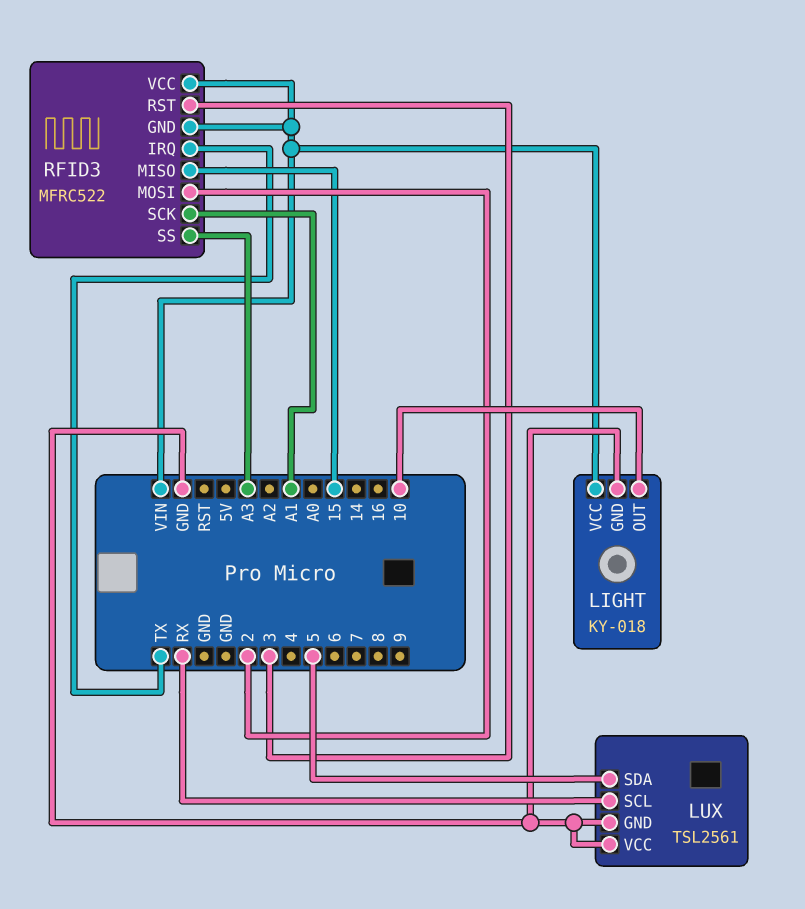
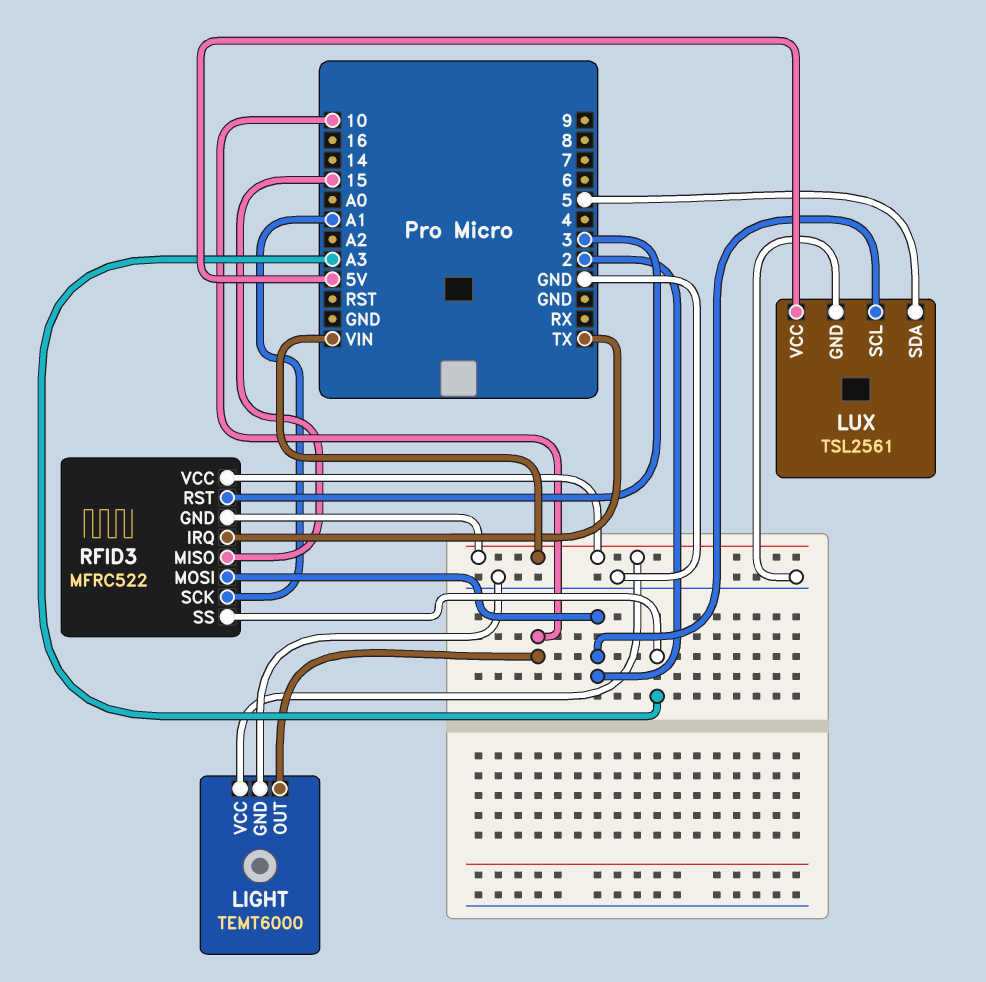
LIGHT: KY-018 -> TEMT6000
LUX pin SCL: RX -> 2
LUX pin VCC: GND -> 5V

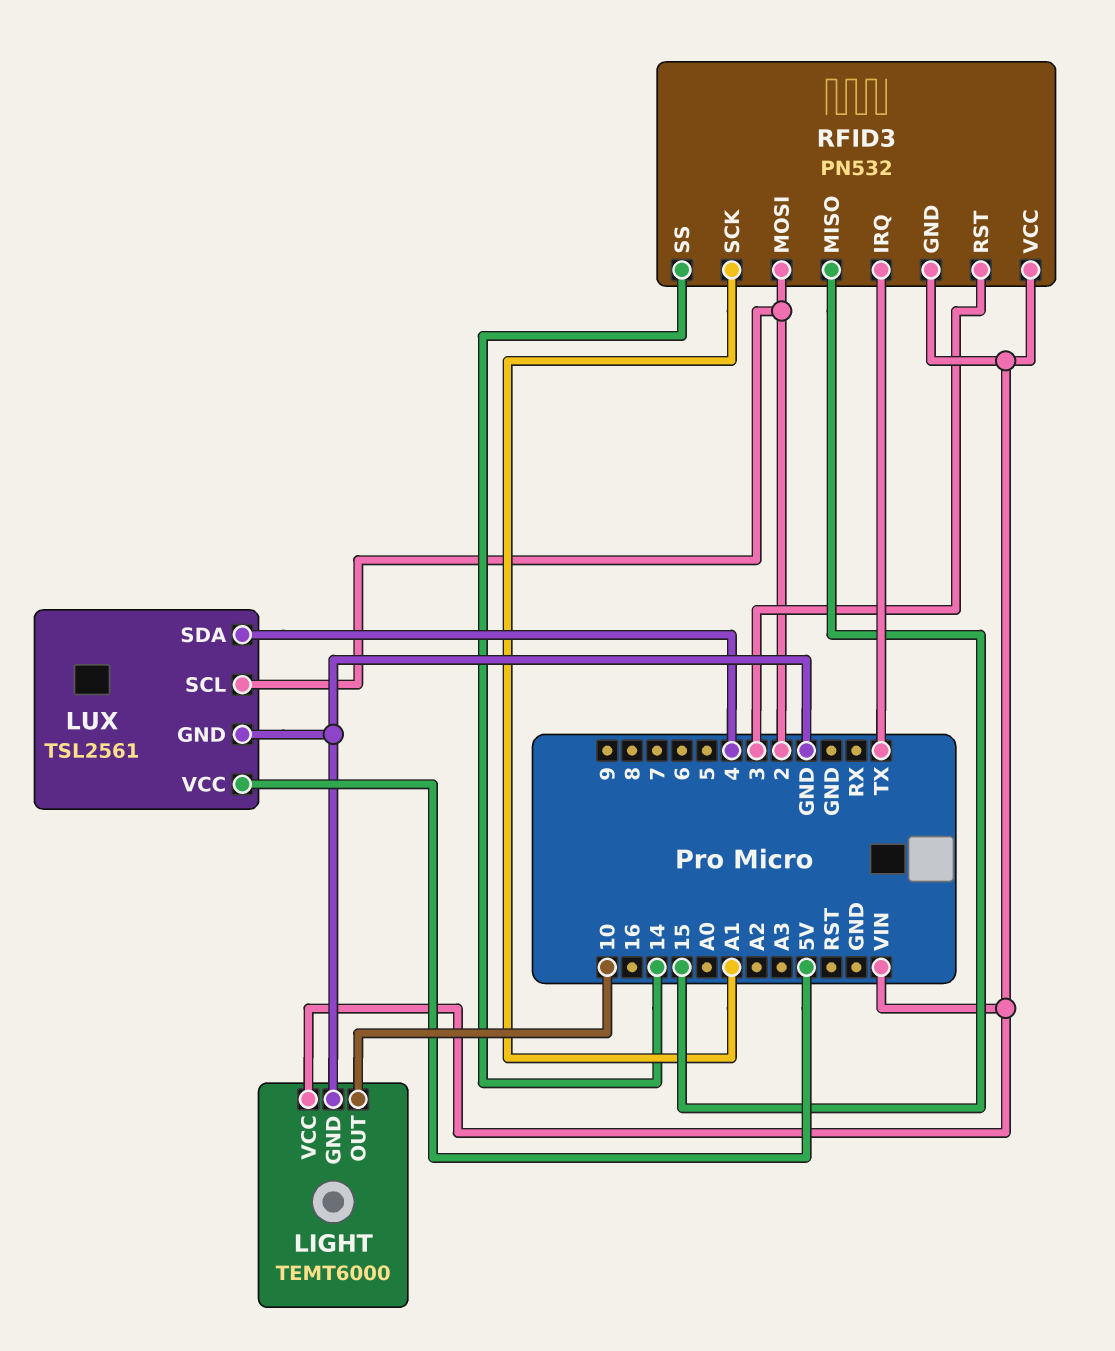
LUX pin SDA: 5 -> 4
RFID3: MFRC522 -> PN532
RFID3 pin SS: A3 -> 14

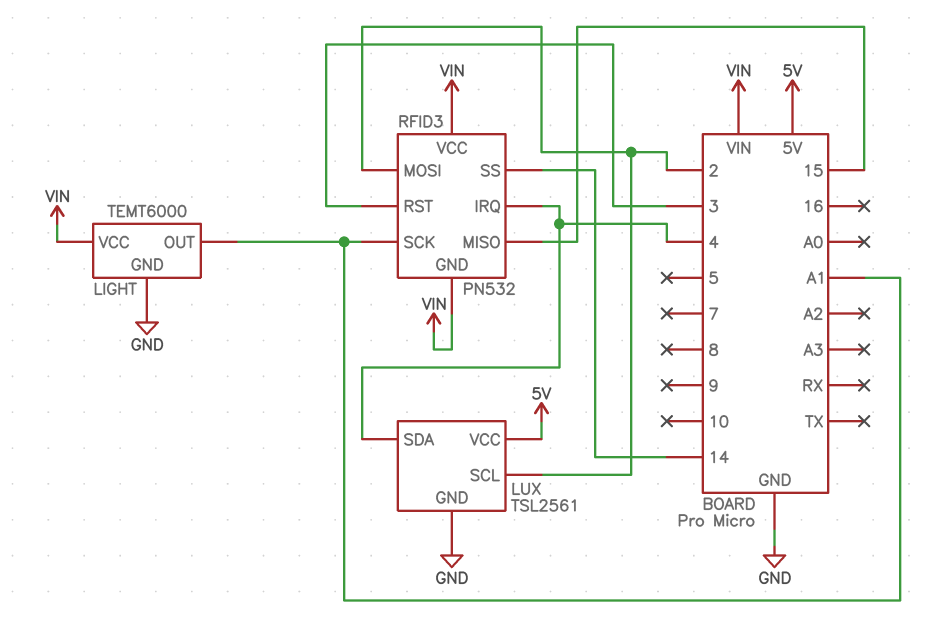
LIGHT pin OUT: 10 -> A1
RFID3 pin IRQ: TX -> 4

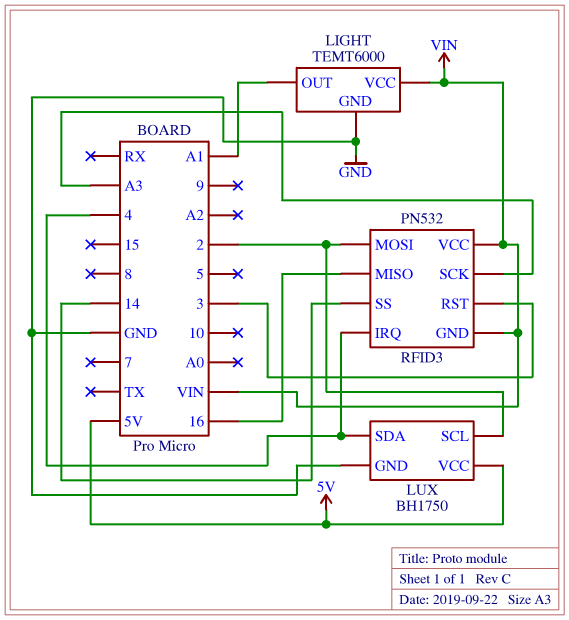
LUX: TSL2561 -> BH1750
RFID3 pin MISO: 15 -> 16
RFID3 pin SCK: A1 -> A3

